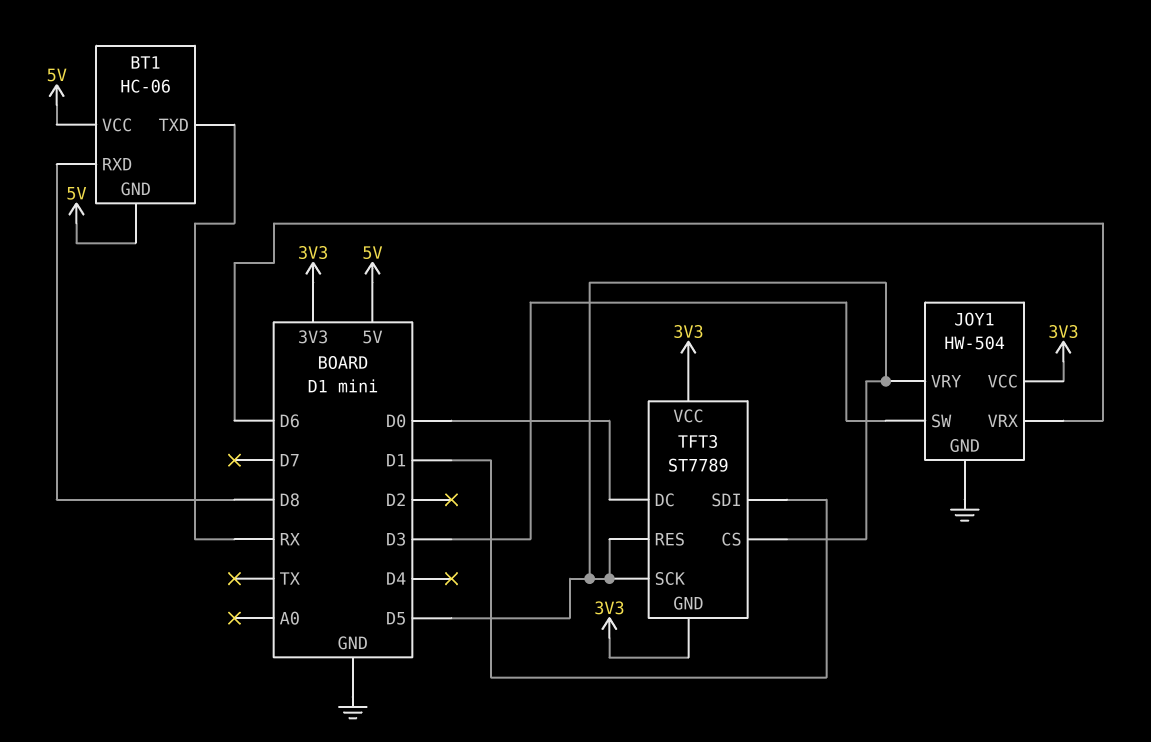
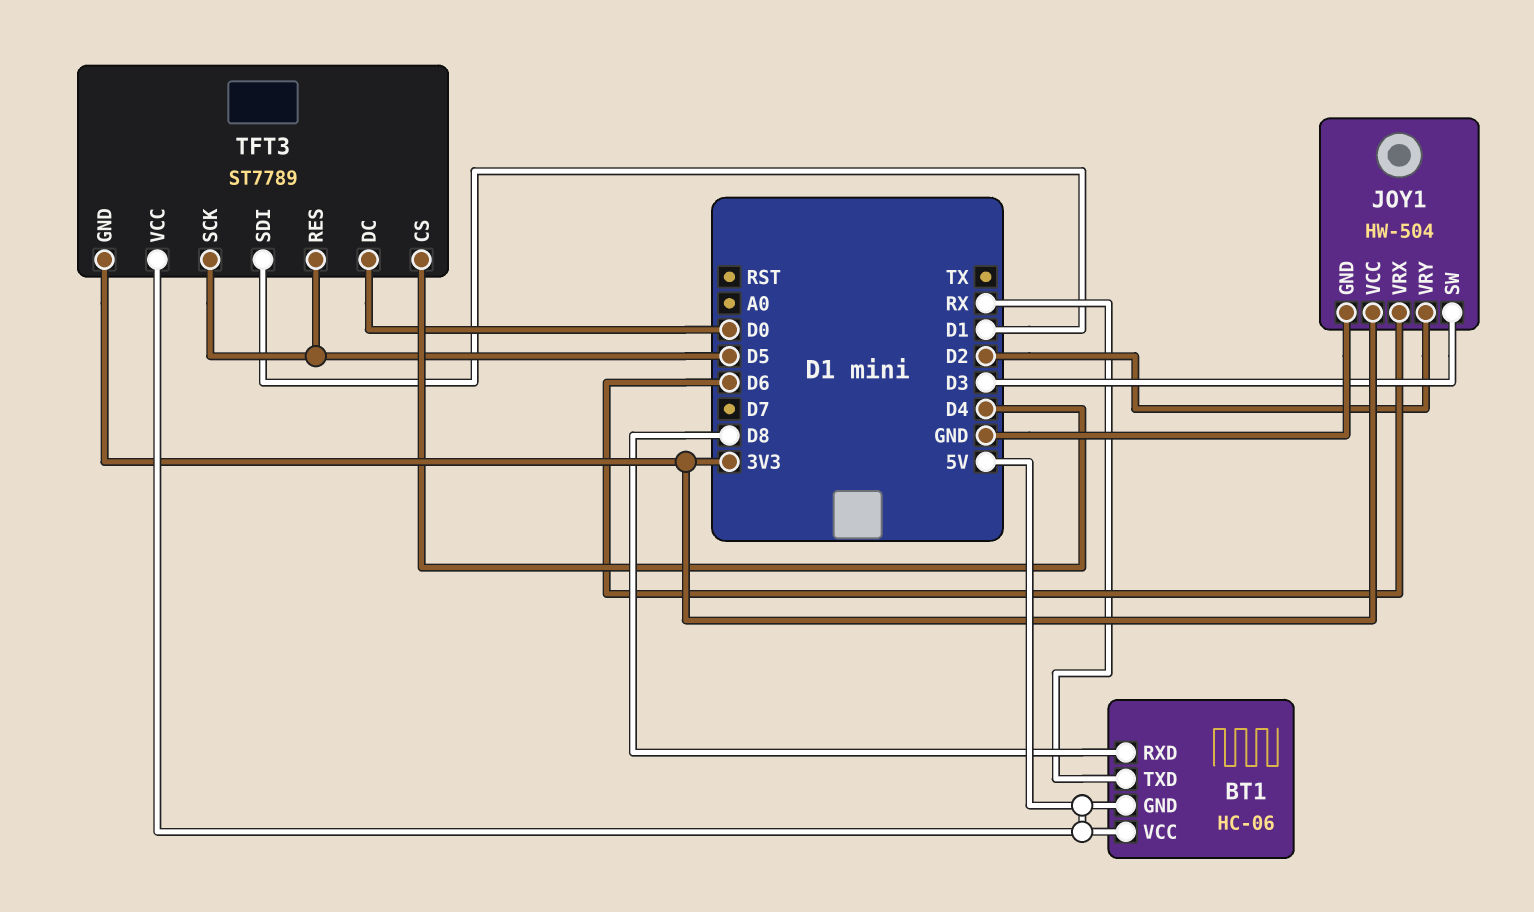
JOY1 pin VRY: D5 -> D2
TFT3 pin CS: D5 -> D4
TFT3 pin VCC: 3V3 -> 5V

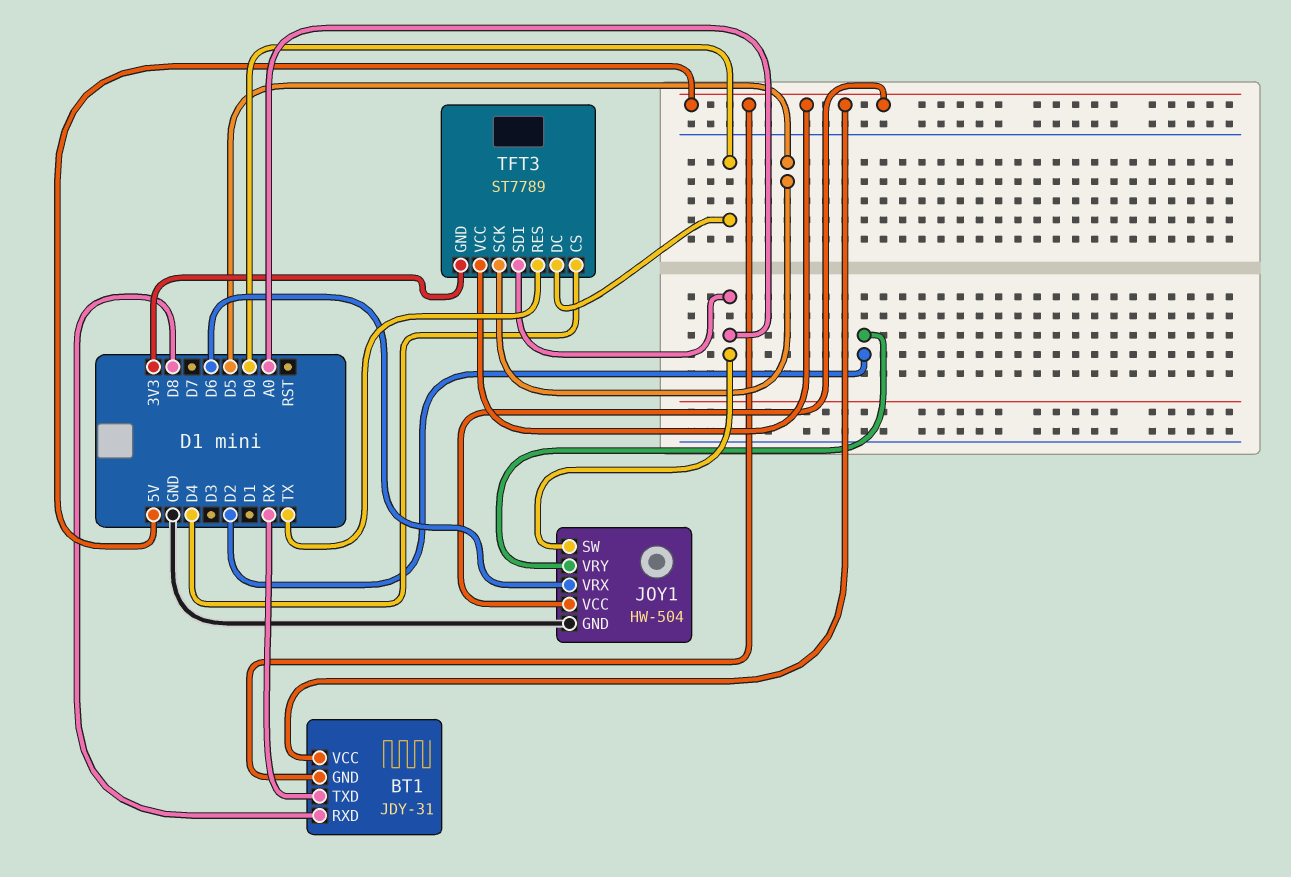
BT1: HC-06 -> JDY-31
JOY1 pin SW: D3 -> A0
JOY1 pin VCC: 3V3 -> 5V
TFT3 pin RES: D5 -> TX
TFT3 pin SDI: D1 -> A0

